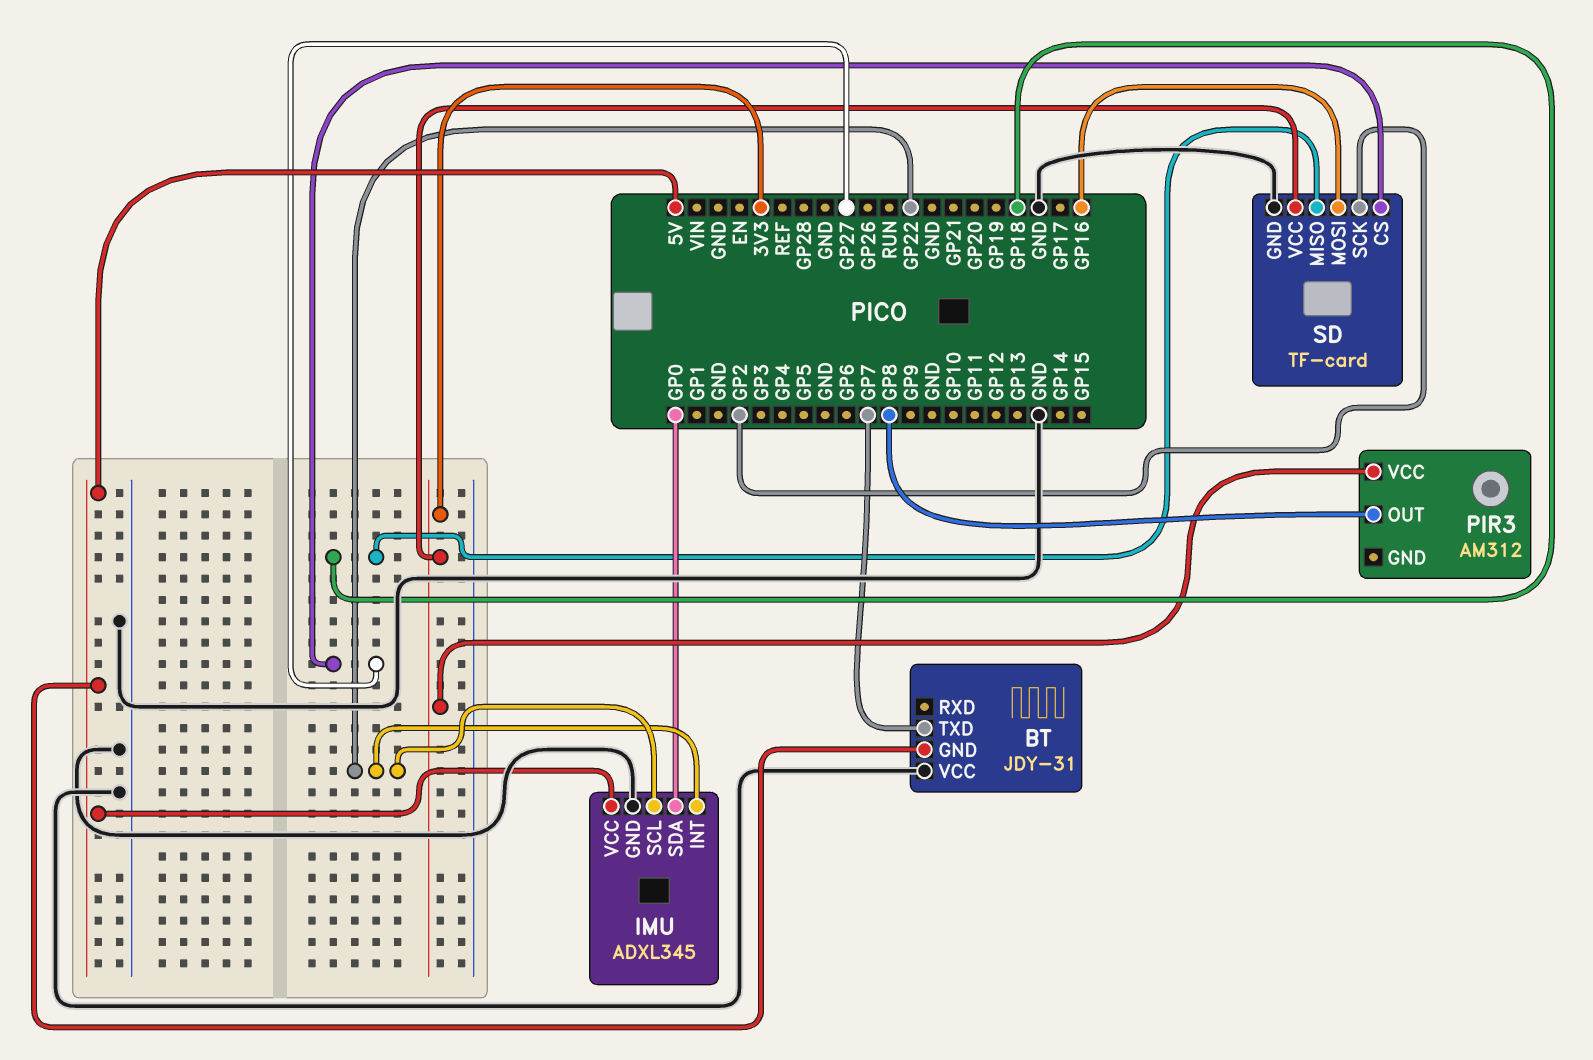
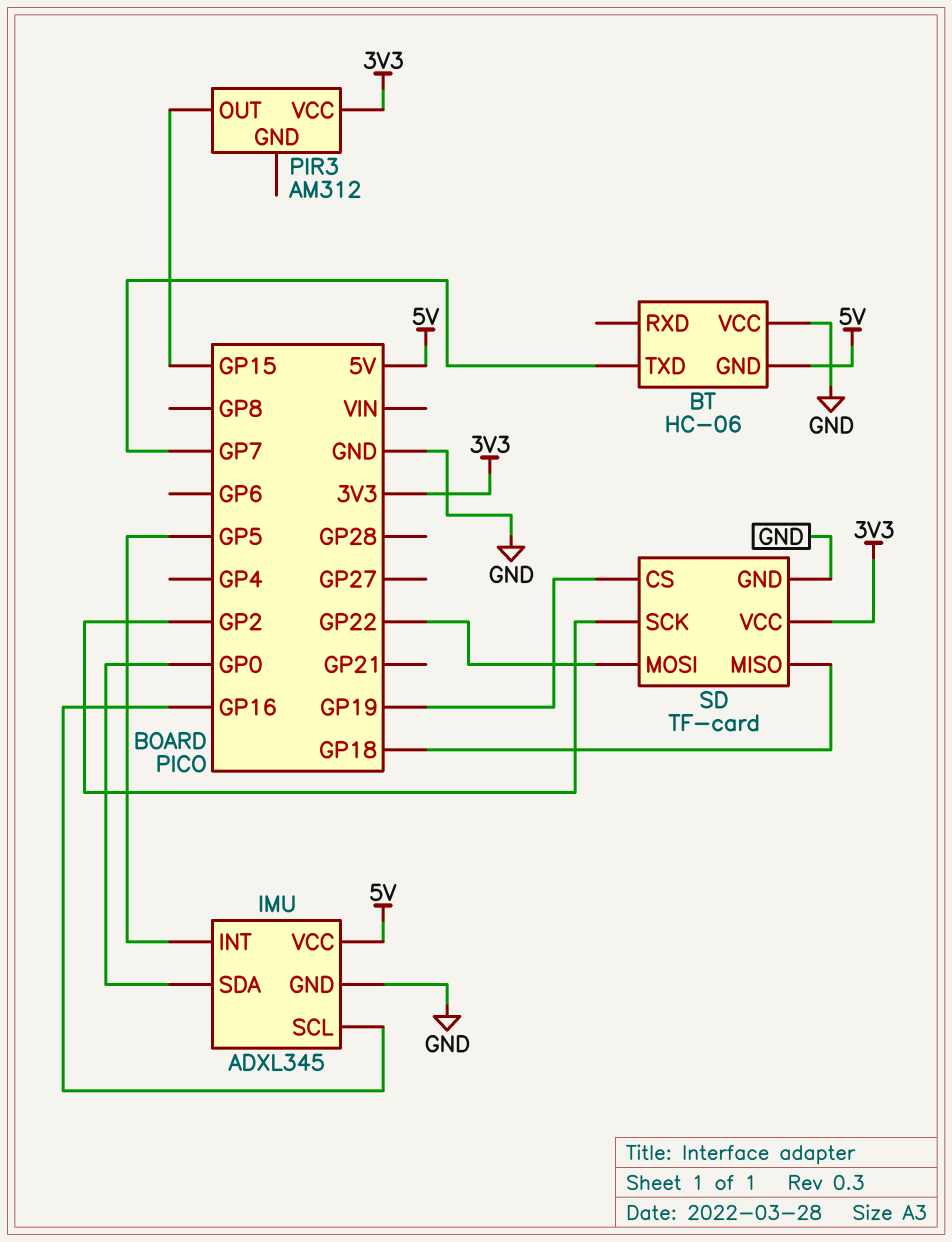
BT: JDY-31 -> HC-06
IMU pin INT: GP22 -> GP5
IMU pin SCL: GP22 -> GP16
PIR3 pin OUT: GP8 -> GP15
SD pin CS: GP27 -> GP19
SD pin MOSI: GP16 -> GP22

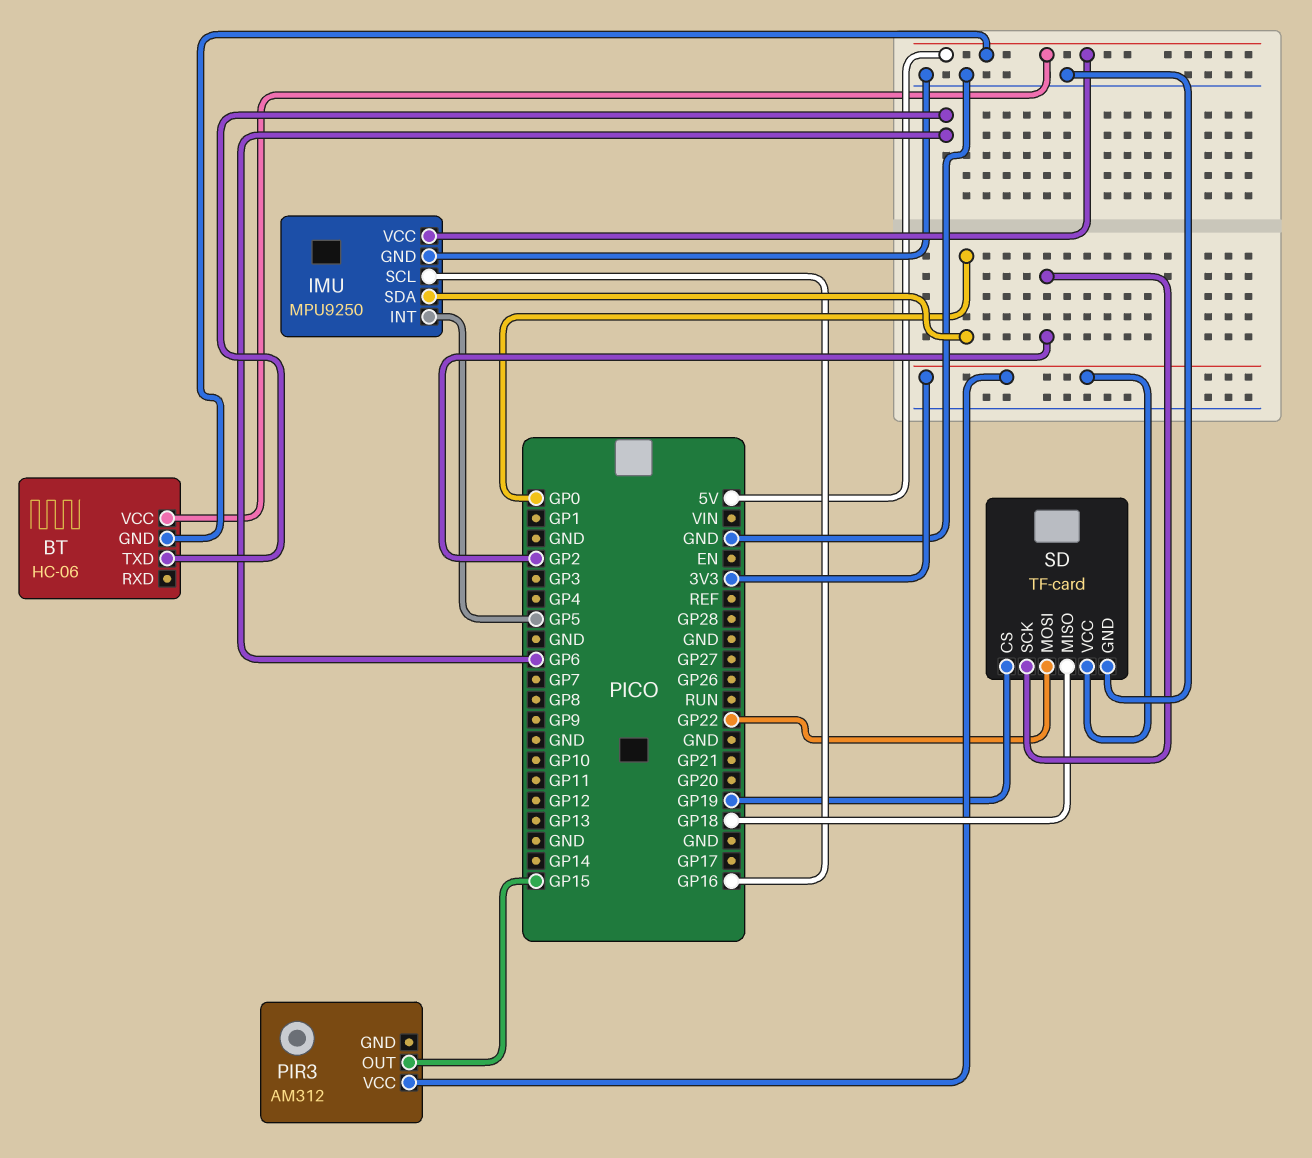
BT pin TXD: GP7 -> GP6
BT pin VCC: GND -> 5V
IMU: ADXL345 -> MPU9250

